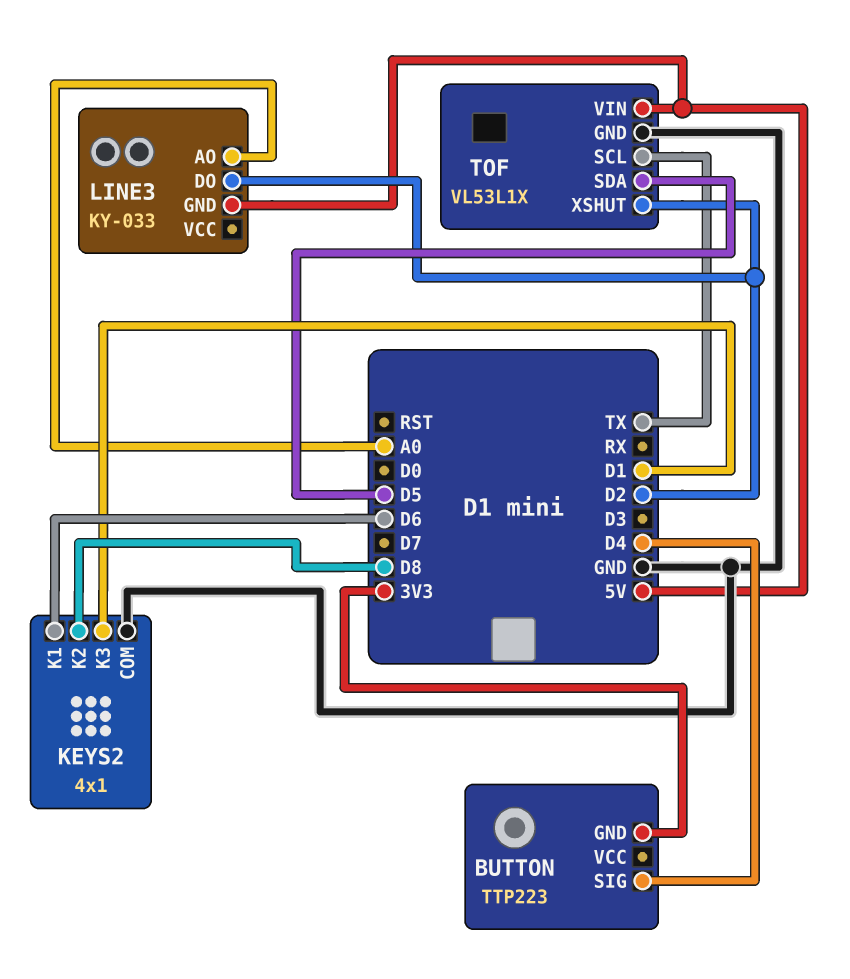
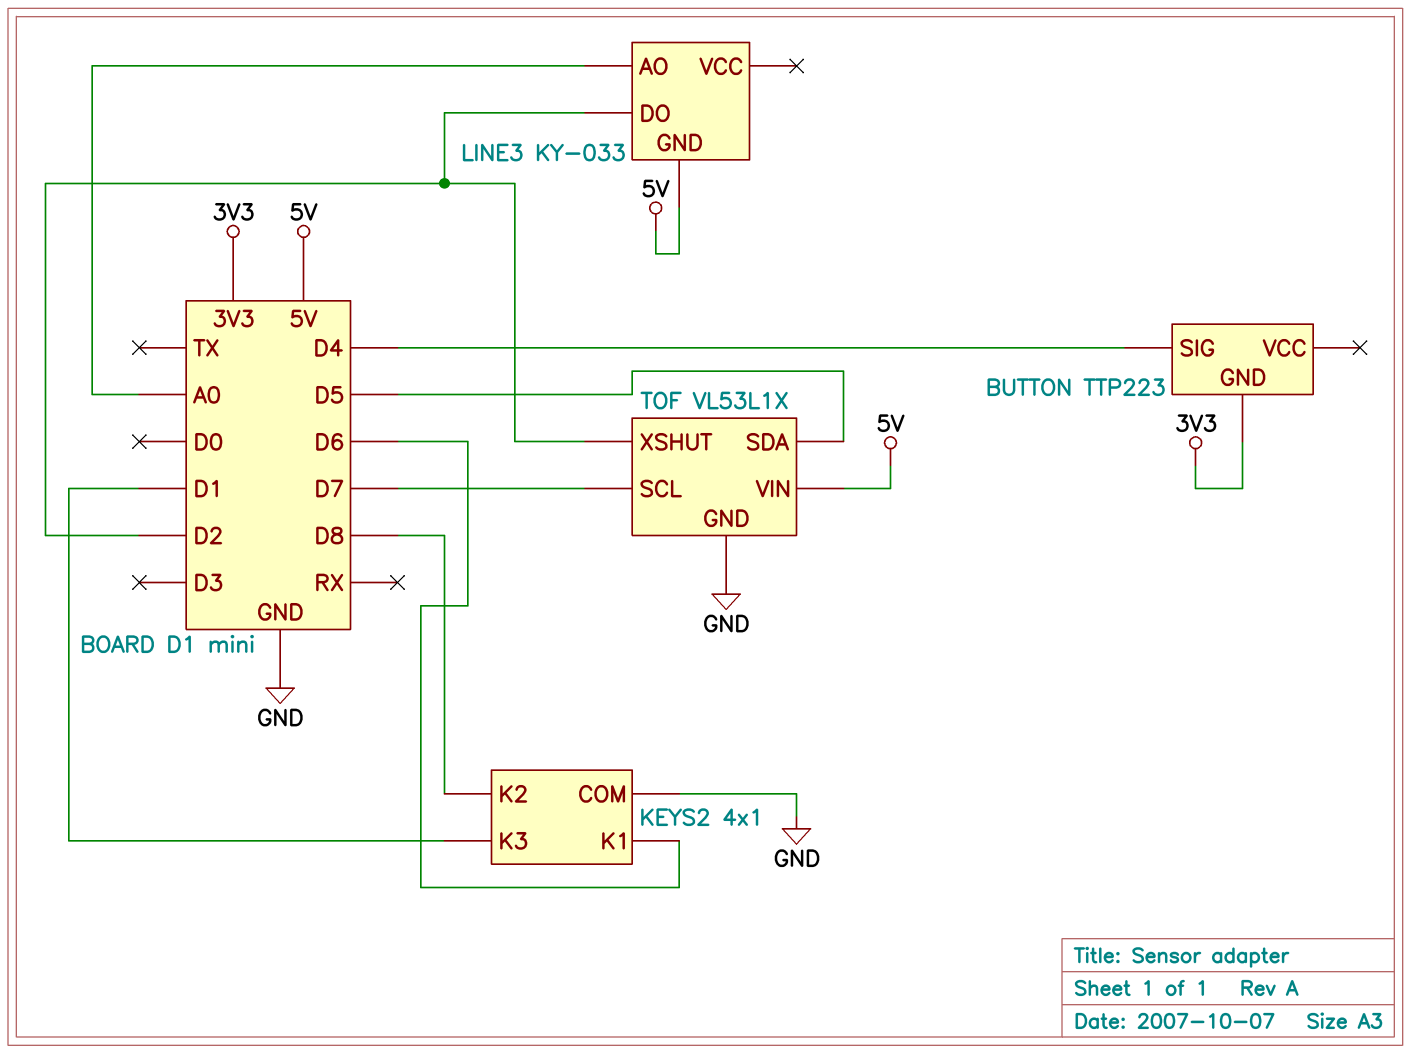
TOF pin SCL: TX -> D7

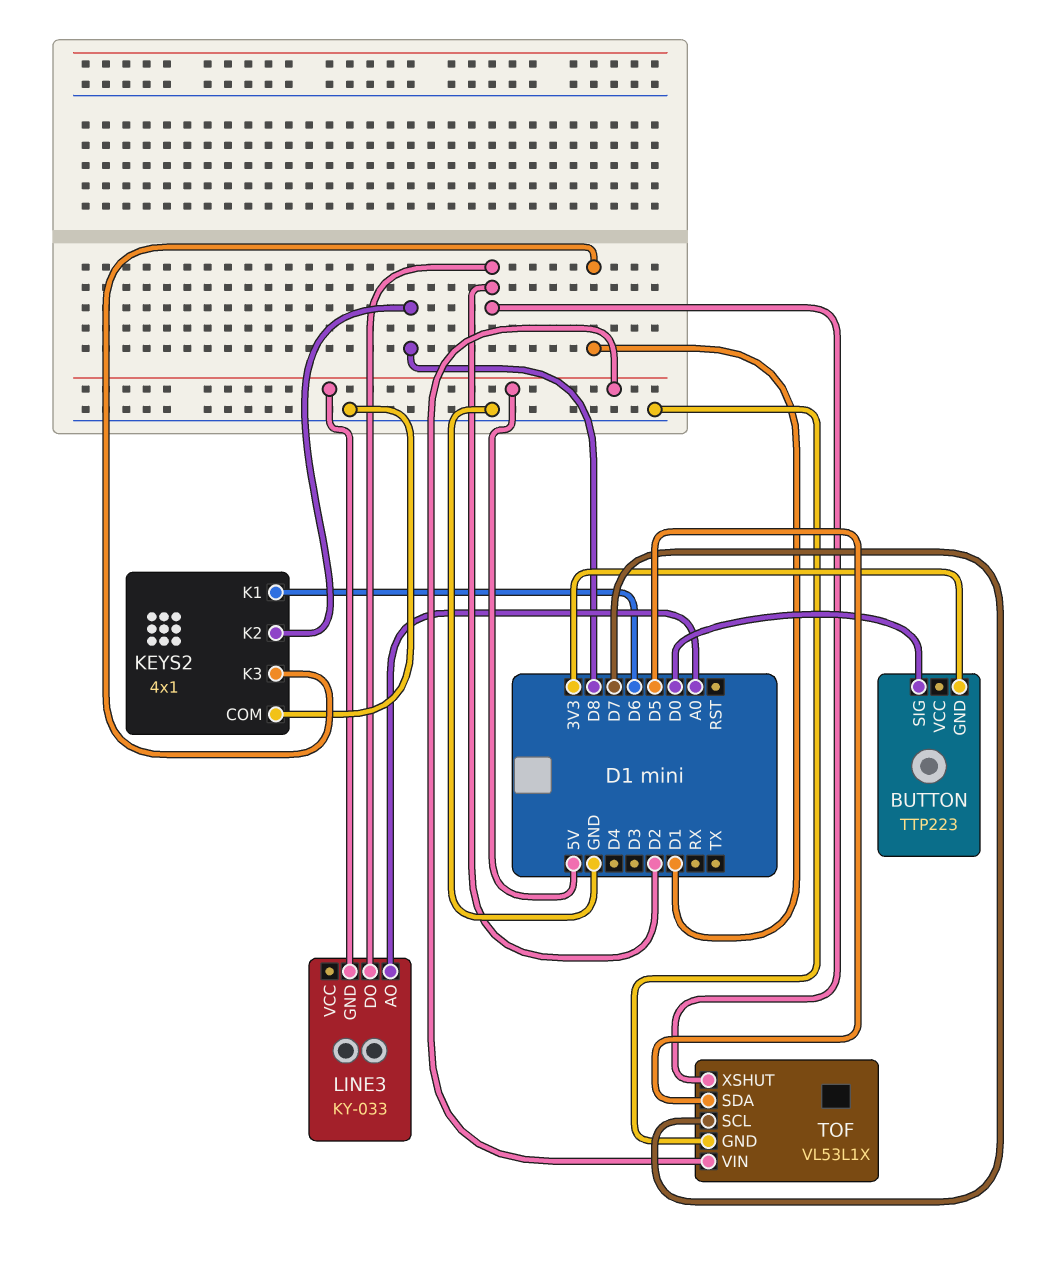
BUTTON pin SIG: D4 -> D0

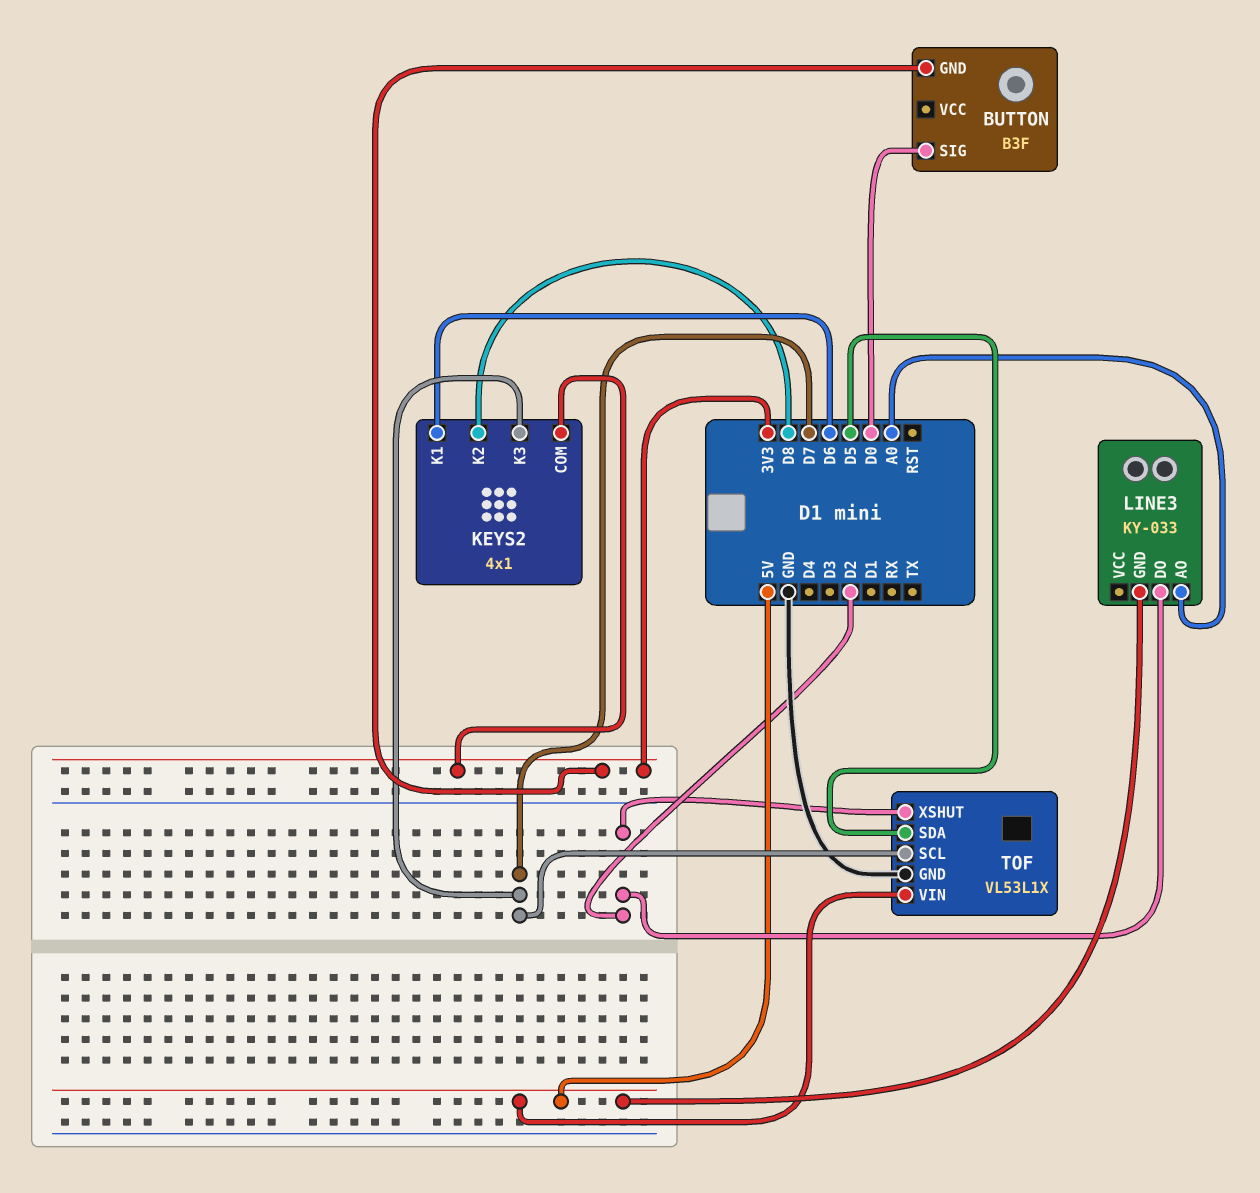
BUTTON: TTP223 -> B3F
KEYS2 pin COM: GND -> 3V3
KEYS2 pin K3: D1 -> D7

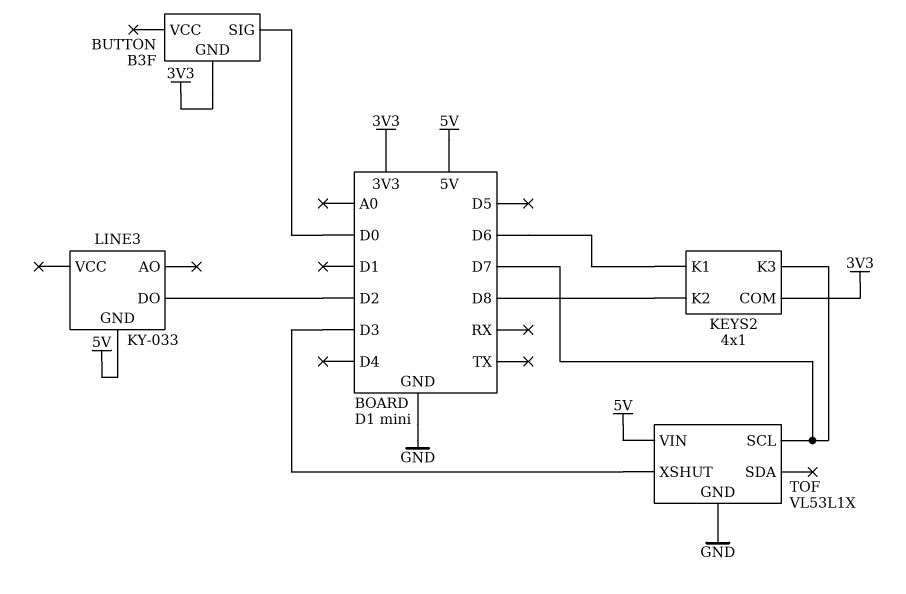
LINE3 pin AO: A0 -> none
TOF pin SDA: D5 -> none
TOF pin XSHUT: D2 -> D3

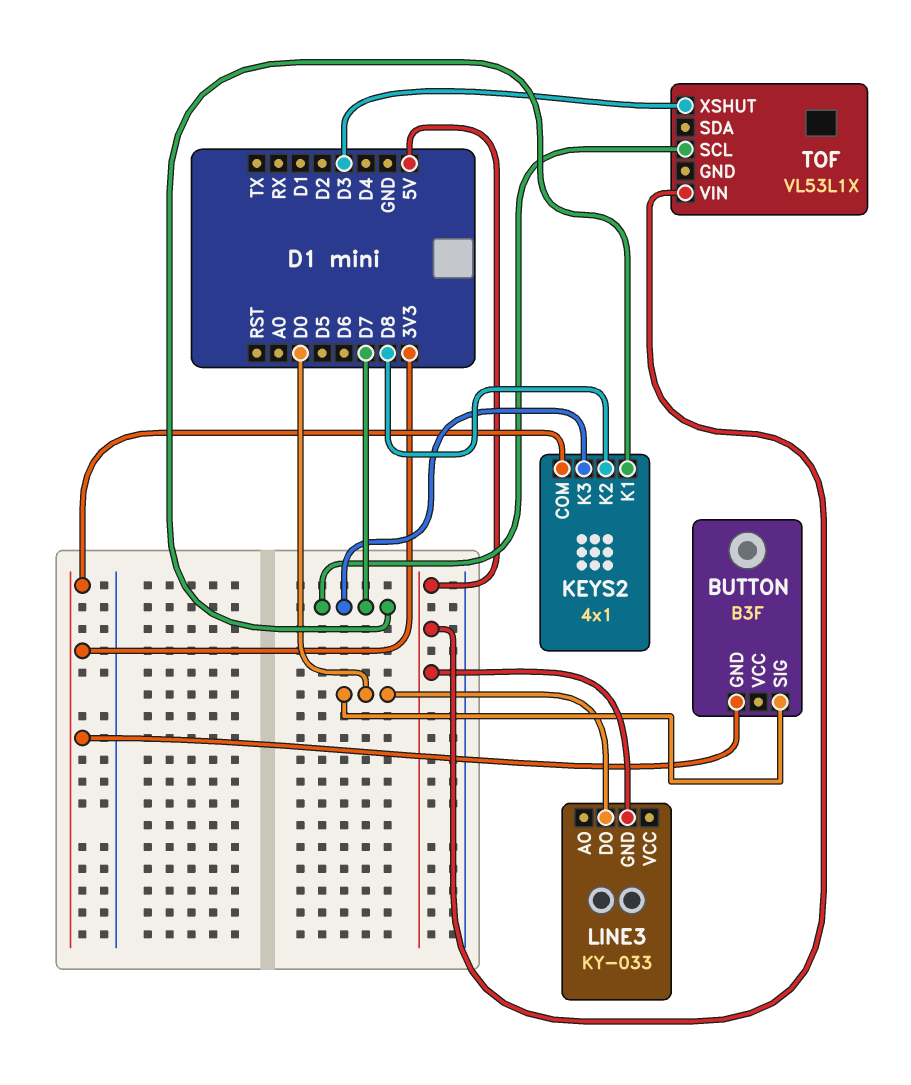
KEYS2 pin K1: D6 -> D7
LINE3 pin DO: D2 -> D0
TOF pin GND: GND -> none

